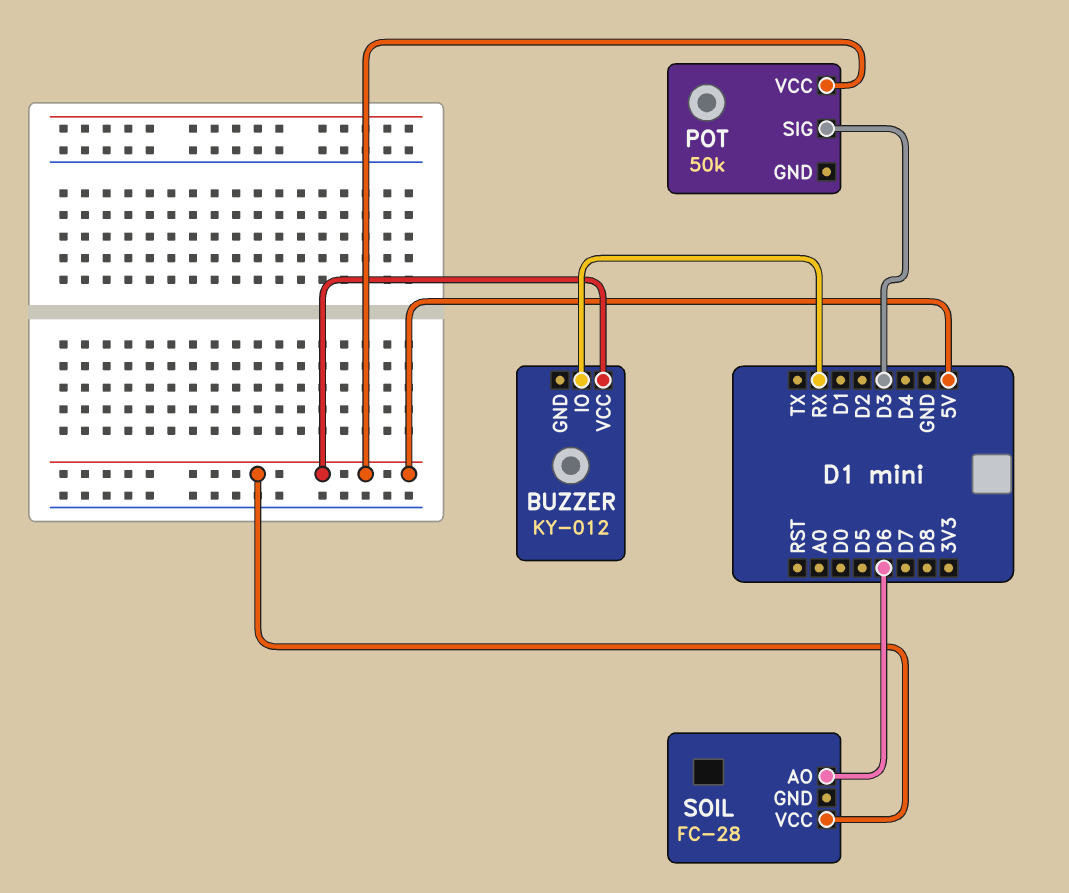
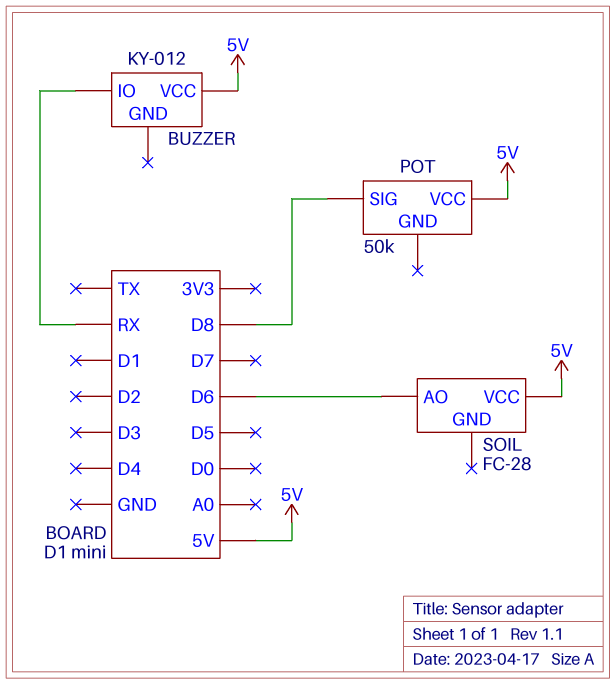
POT pin SIG: D3 -> D8

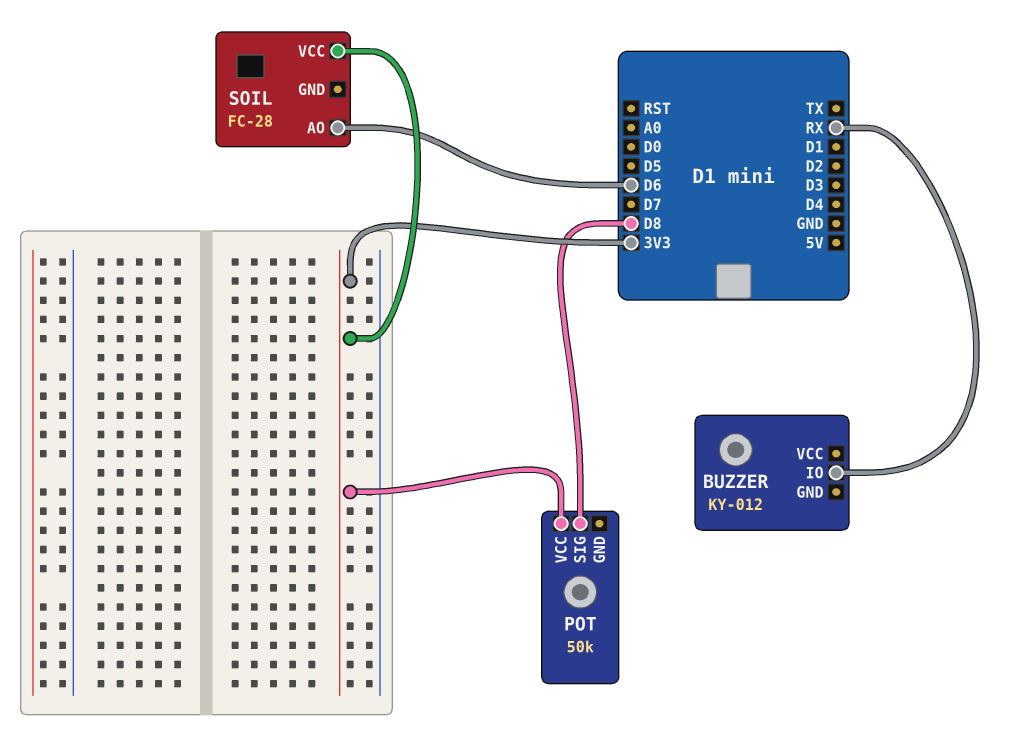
BUZZER pin VCC: 5V -> none
POT pin VCC: 5V -> 3V3
SOIL pin VCC: 5V -> 3V3

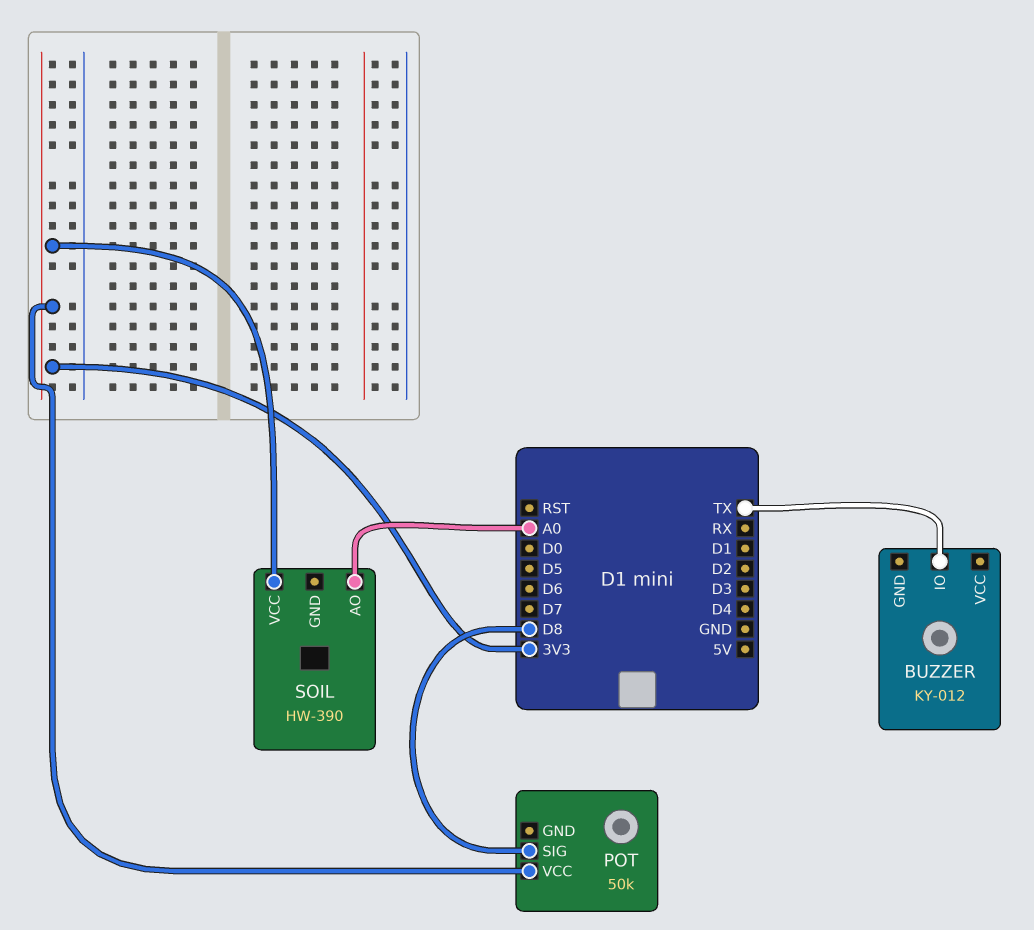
BUZZER pin IO: RX -> TX
SOIL: FC-28 -> HW-390
SOIL pin AO: D6 -> A0

